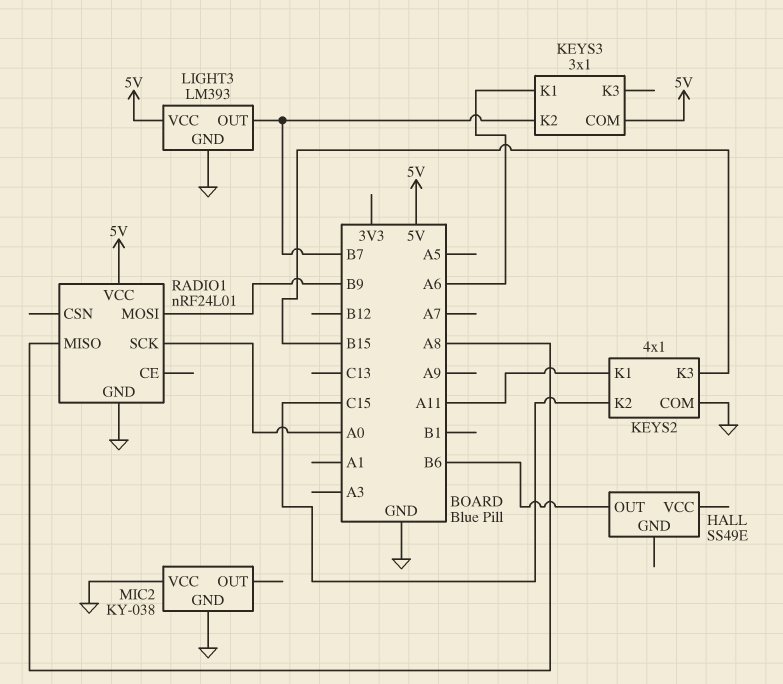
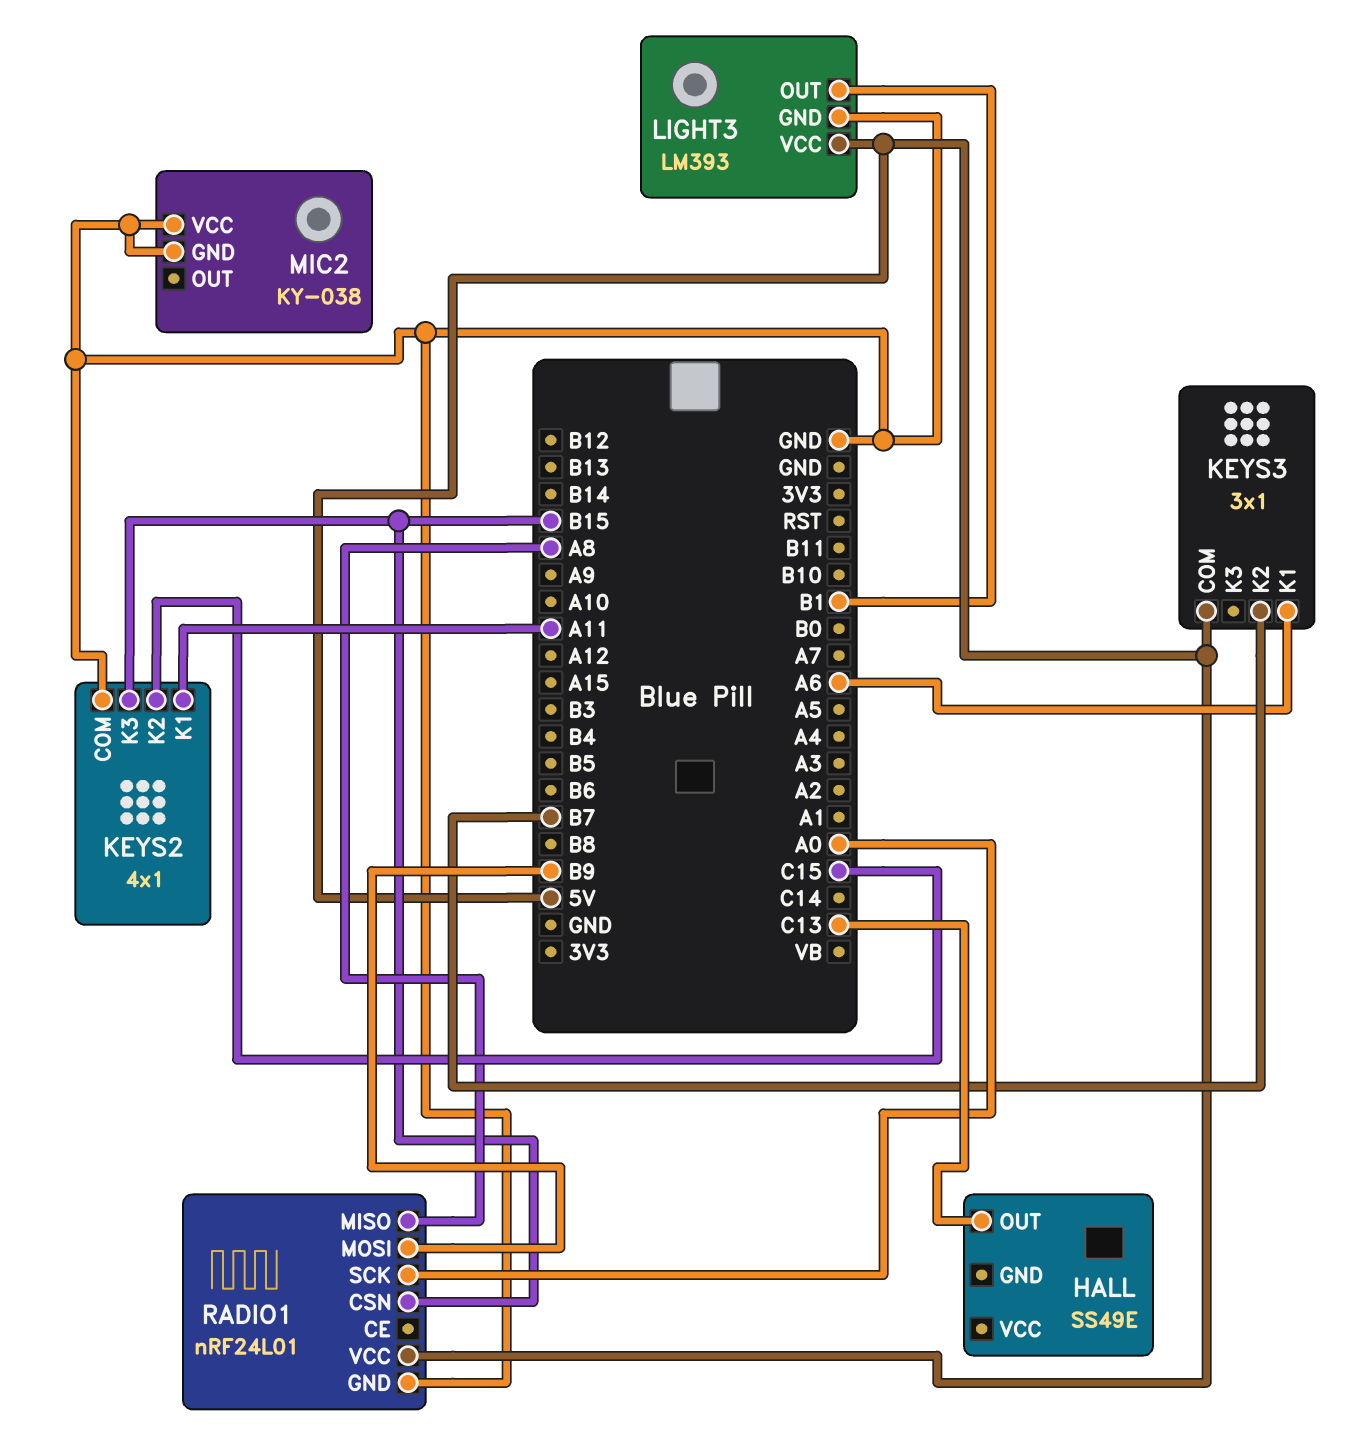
HALL pin OUT: B6 -> C13
LIGHT3 pin OUT: B7 -> B1
RADIO1 pin CSN: none -> B15

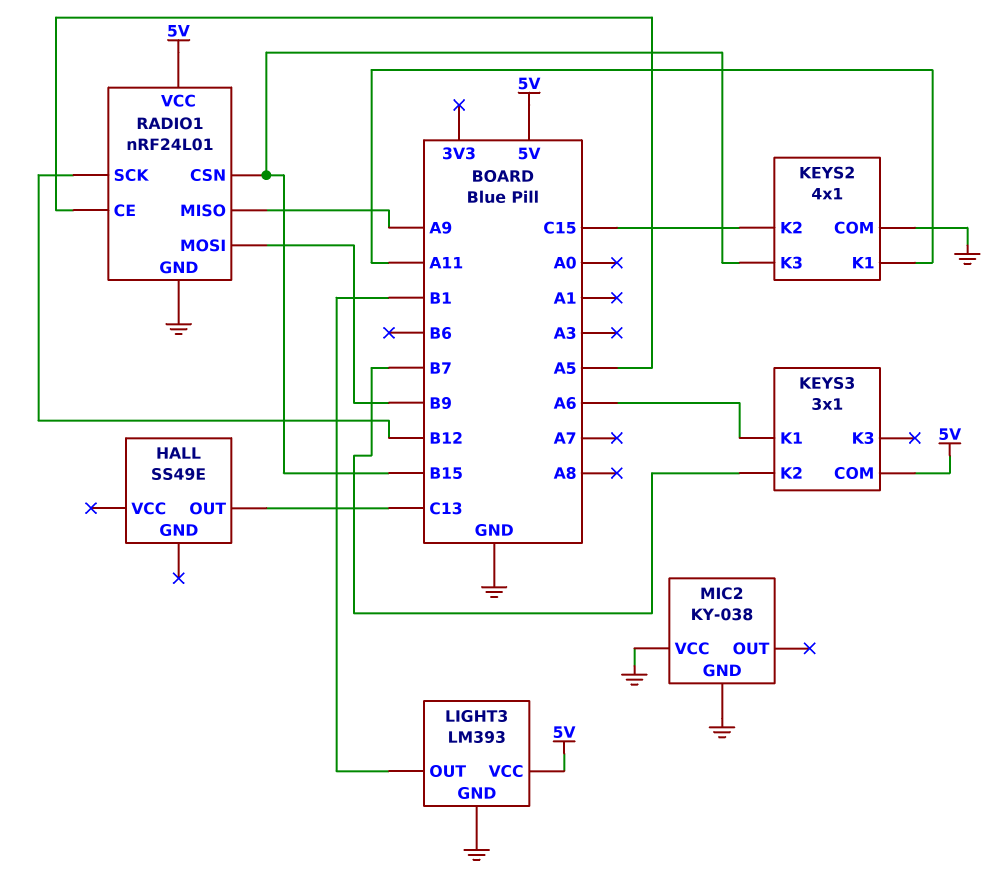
RADIO1 pin CE: none -> A5
RADIO1 pin MISO: A8 -> A9
RADIO1 pin SCK: A0 -> B12

